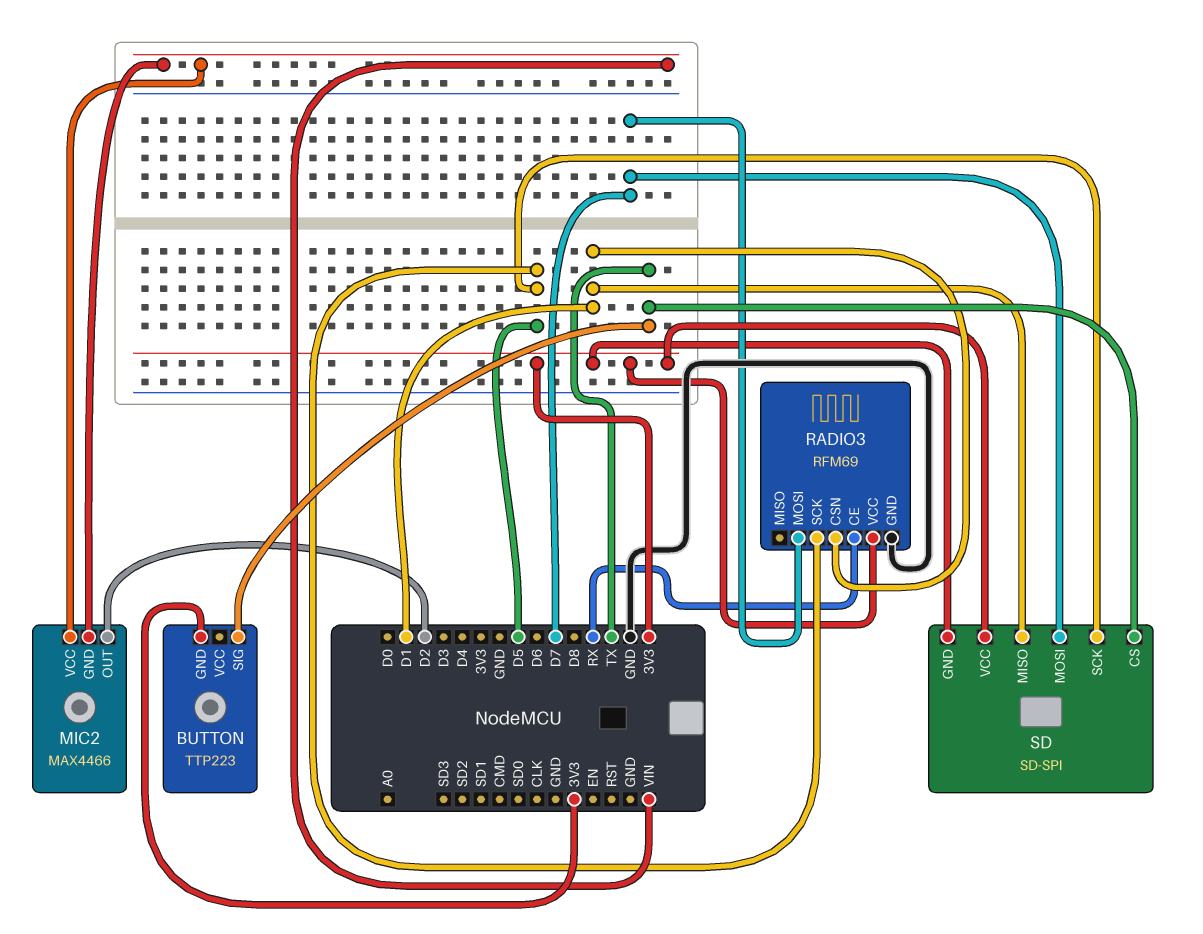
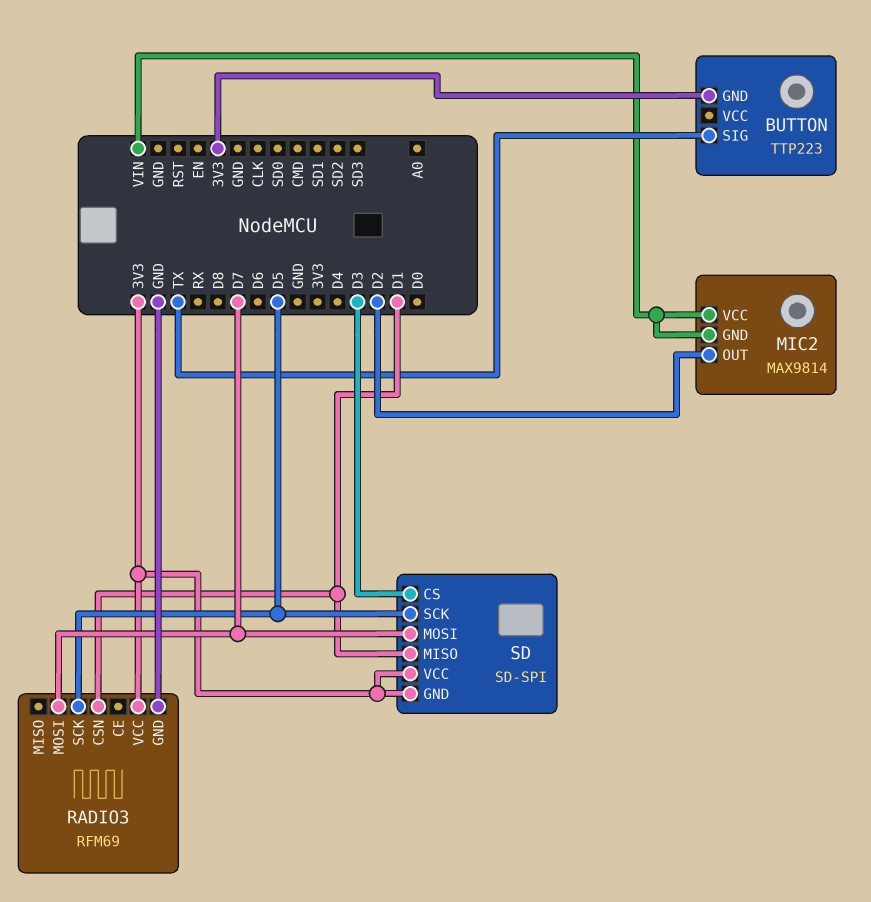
MIC2: MAX4466 -> MAX9814
RADIO3 pin CE: RX -> none
SD pin CS: TX -> D3

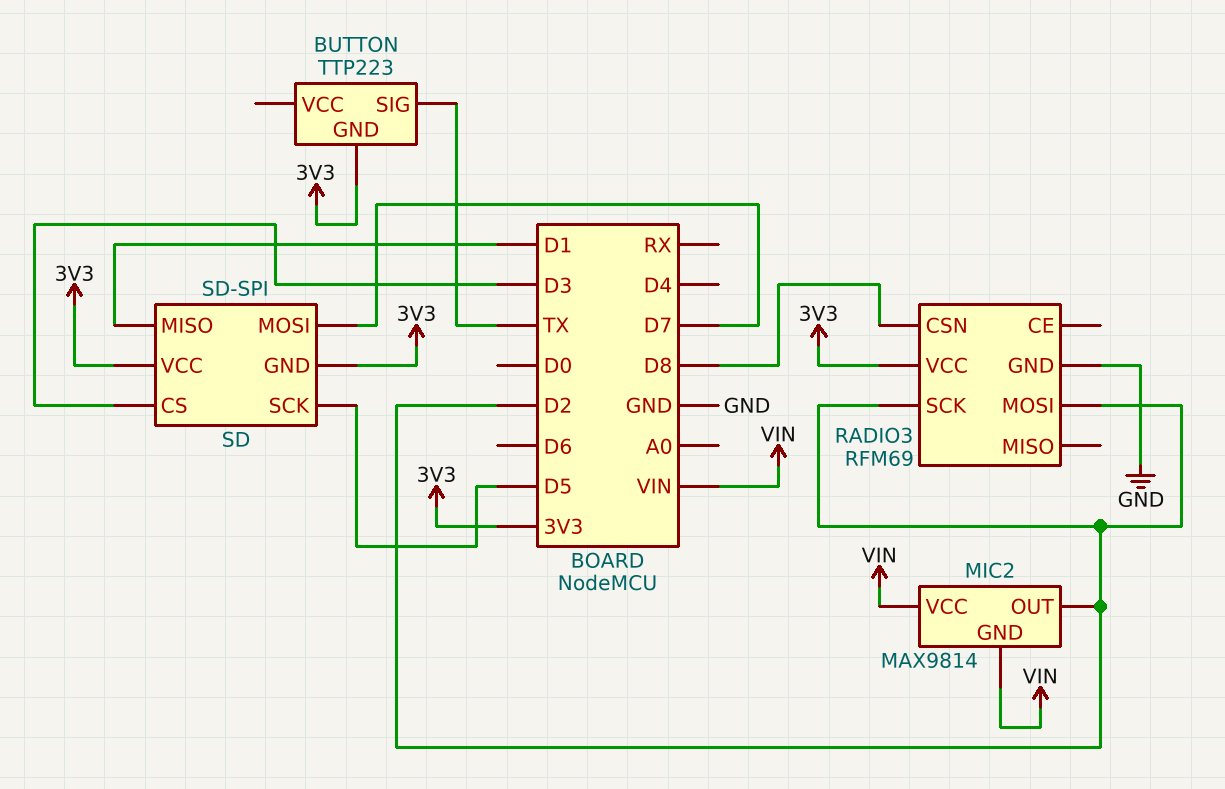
RADIO3 pin CSN: D1 -> D8
RADIO3 pin MOSI: D7 -> D2
RADIO3 pin SCK: D5 -> D2

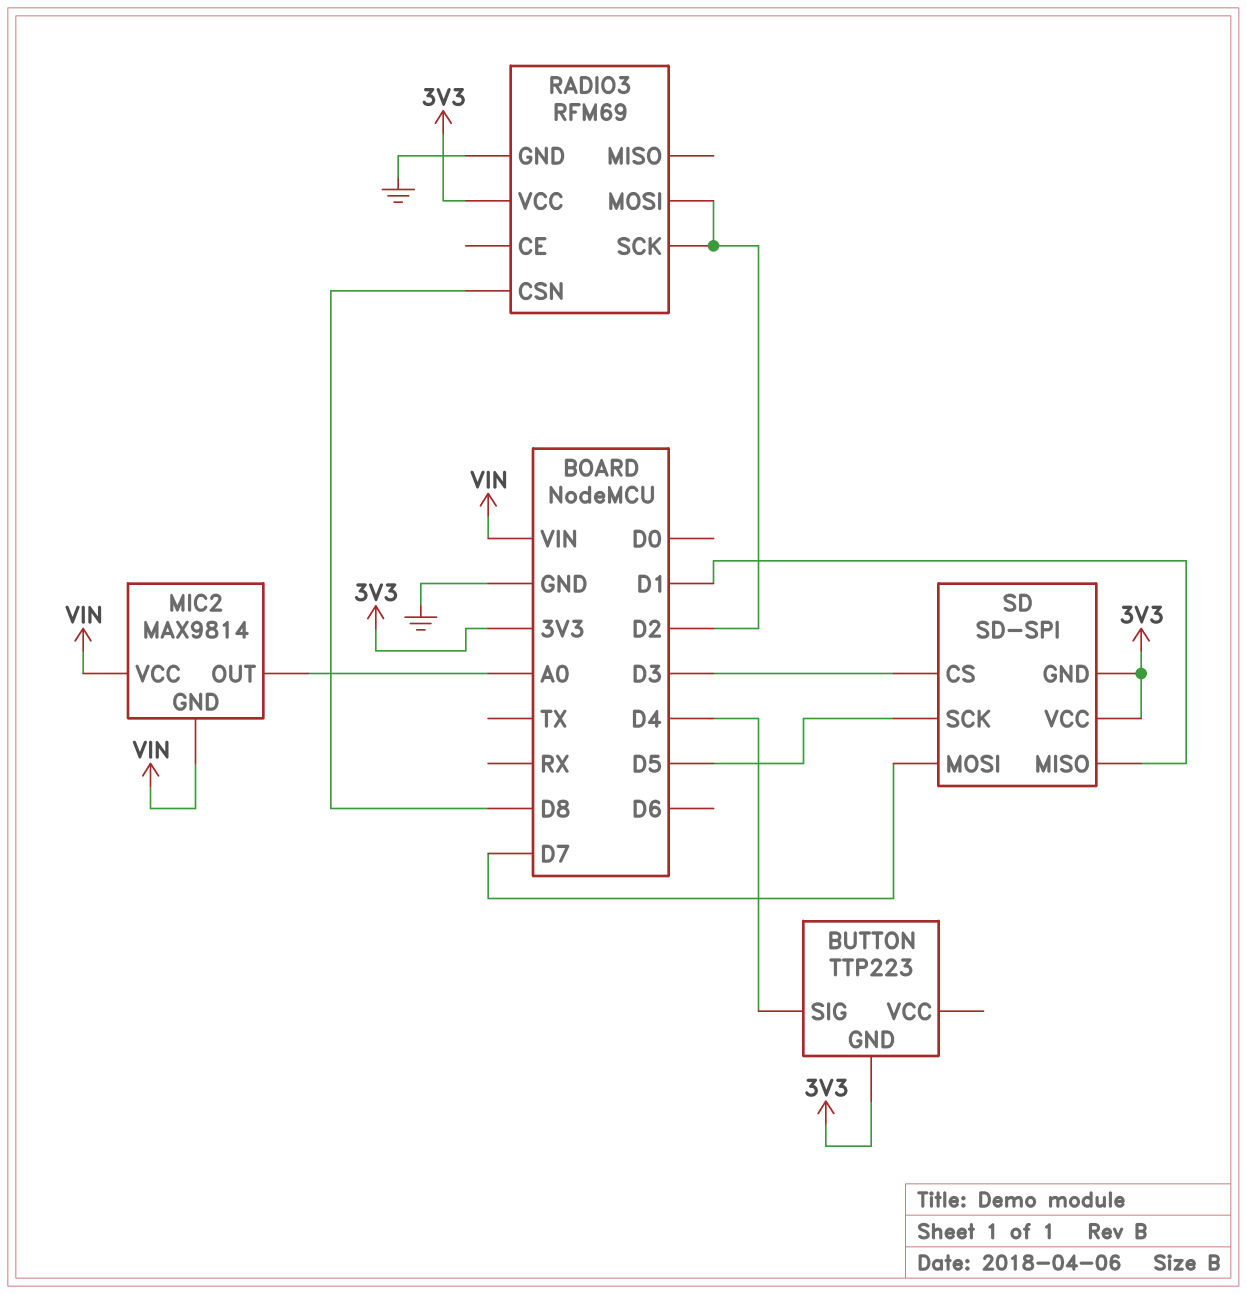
BUTTON pin SIG: TX -> D4
MIC2 pin OUT: D2 -> A0

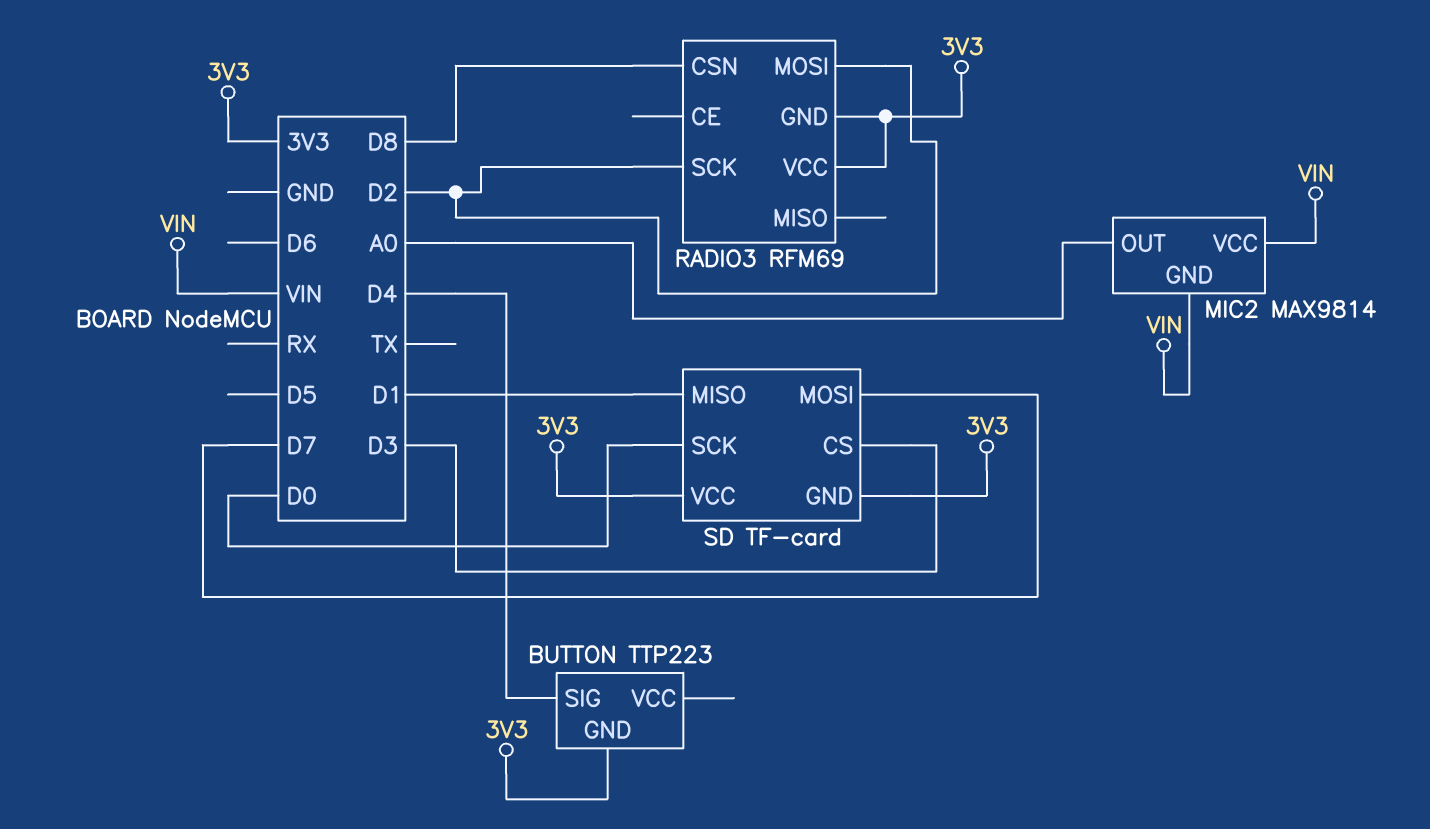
RADIO3 pin GND: GND -> 3V3
SD: SD-SPI -> TF-card
SD pin SCK: D5 -> D0

